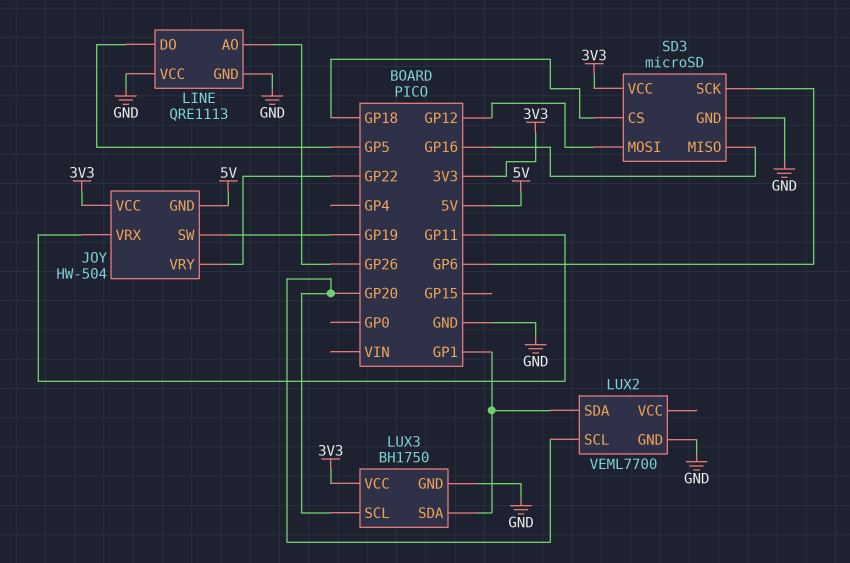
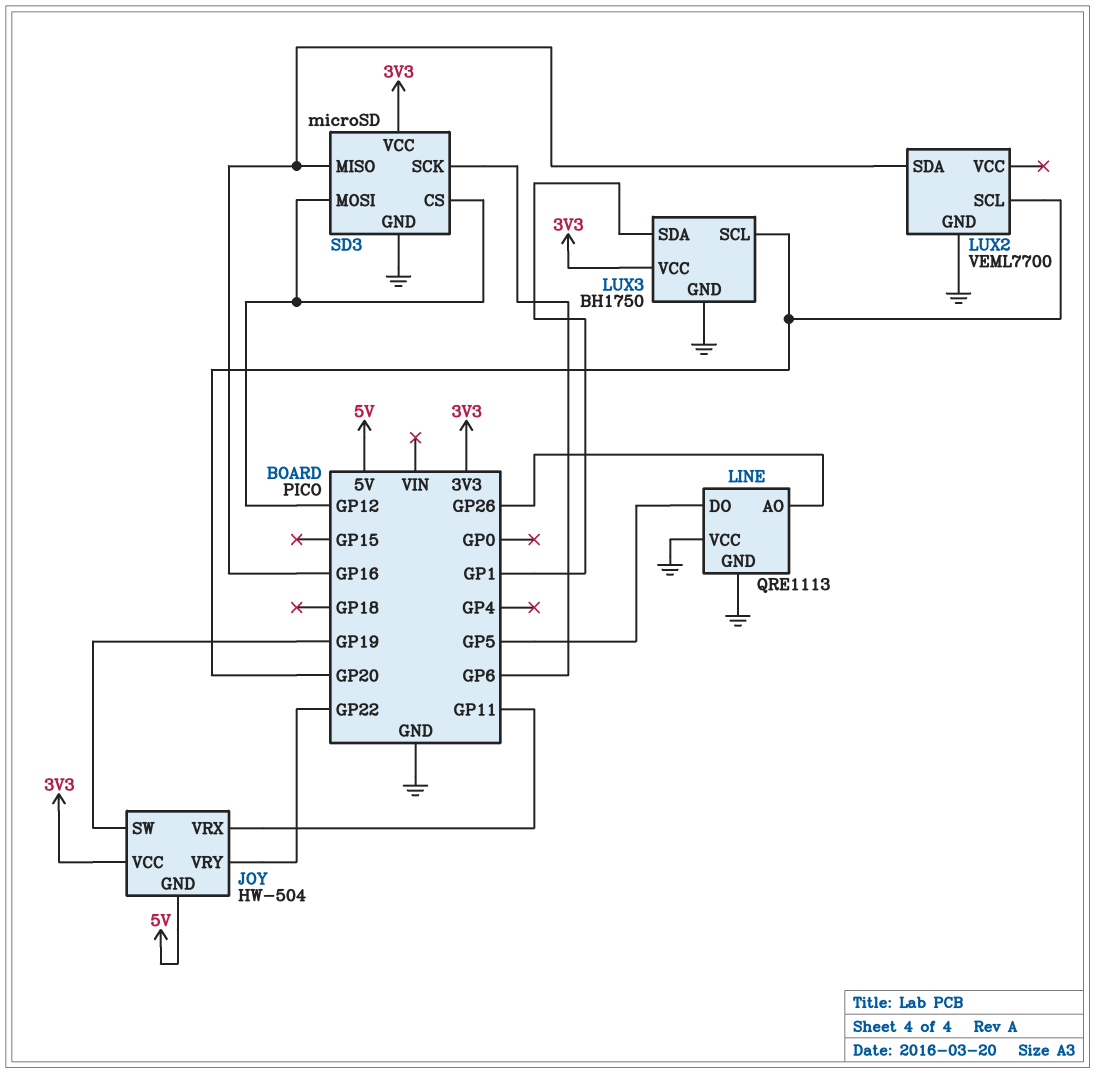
LUX2 pin SDA: GP1 -> GP16
SD3 pin CS: GP18 -> GP12

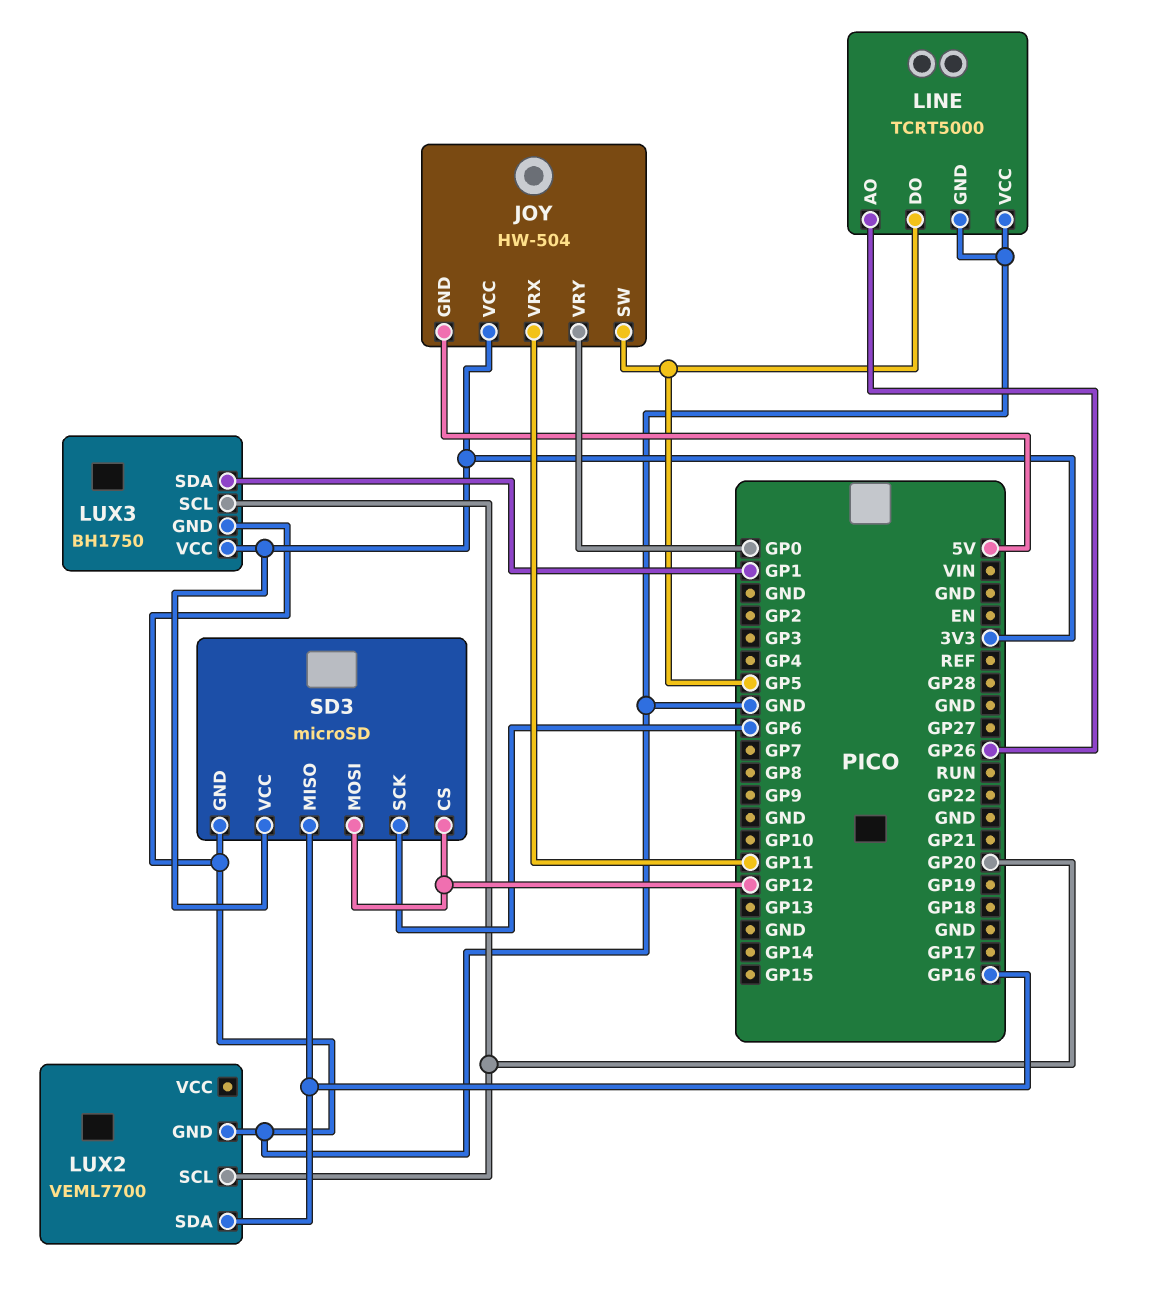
JOY pin SW: GP19 -> GP5
JOY pin VRY: GP22 -> GP0
LINE: QRE1113 -> TCRT5000

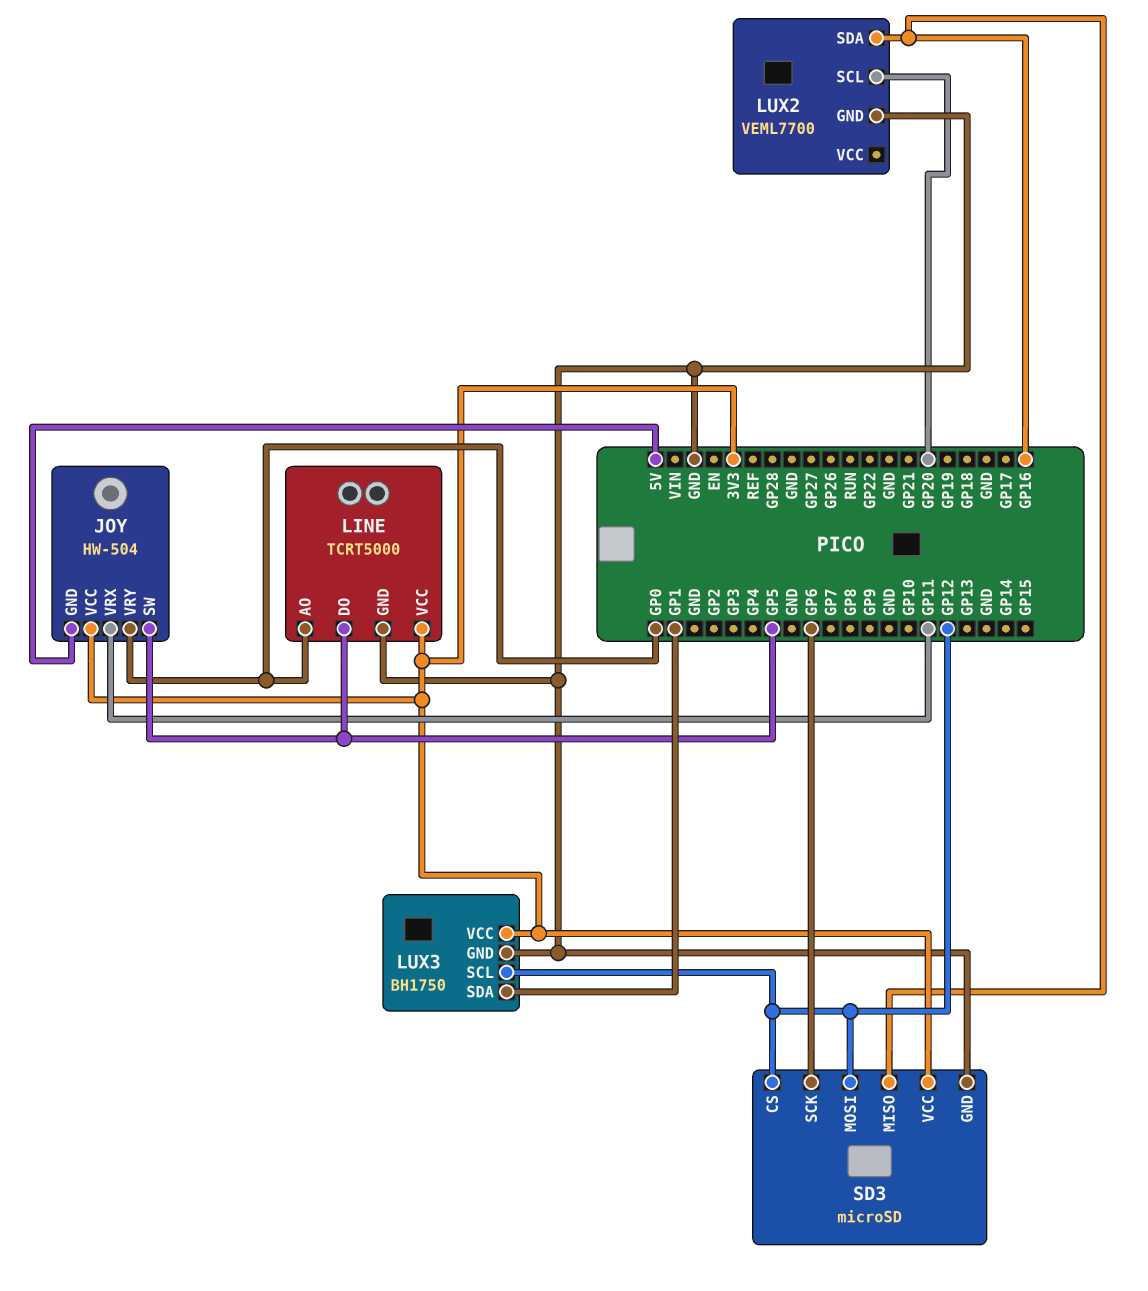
LINE pin AO: GP26 -> GP0
LINE pin VCC: GND -> 3V3
LUX3 pin SCL: GP20 -> GP12

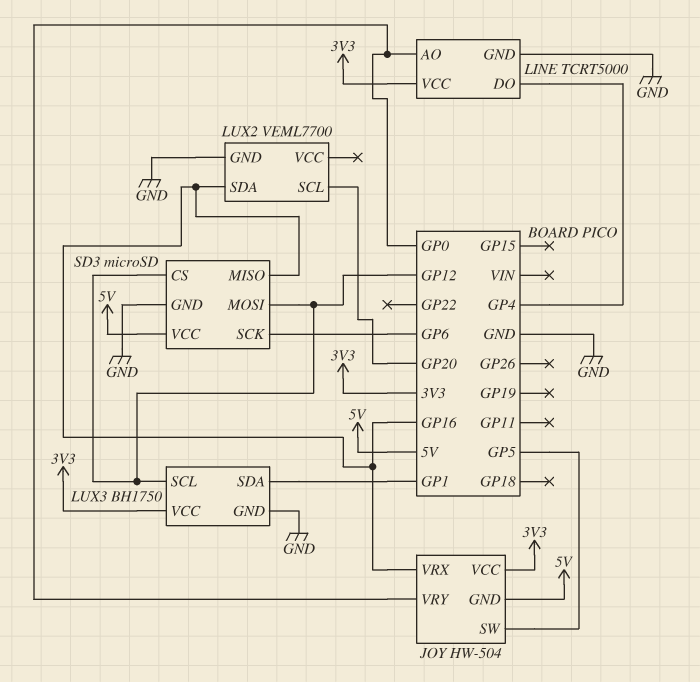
JOY pin VRX: GP11 -> GP16
LINE pin DO: GP5 -> GP4
SD3 pin VCC: 3V3 -> 5V

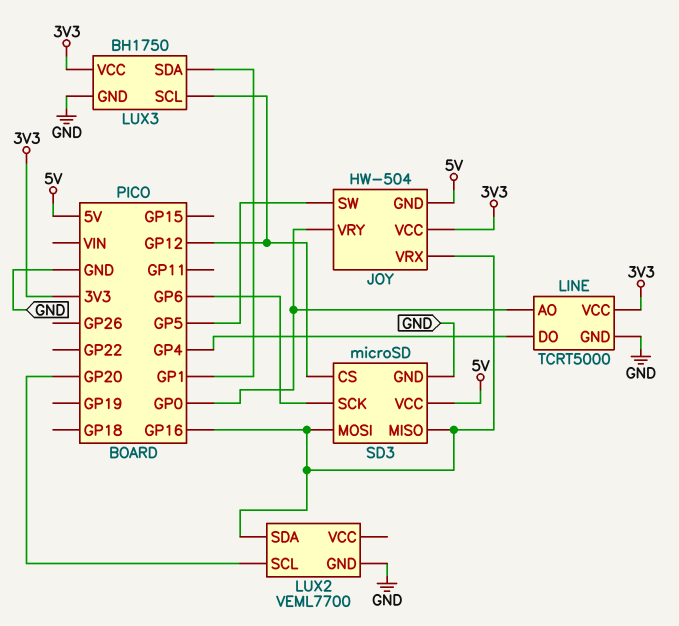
SD3 pin MOSI: GP12 -> GP16

